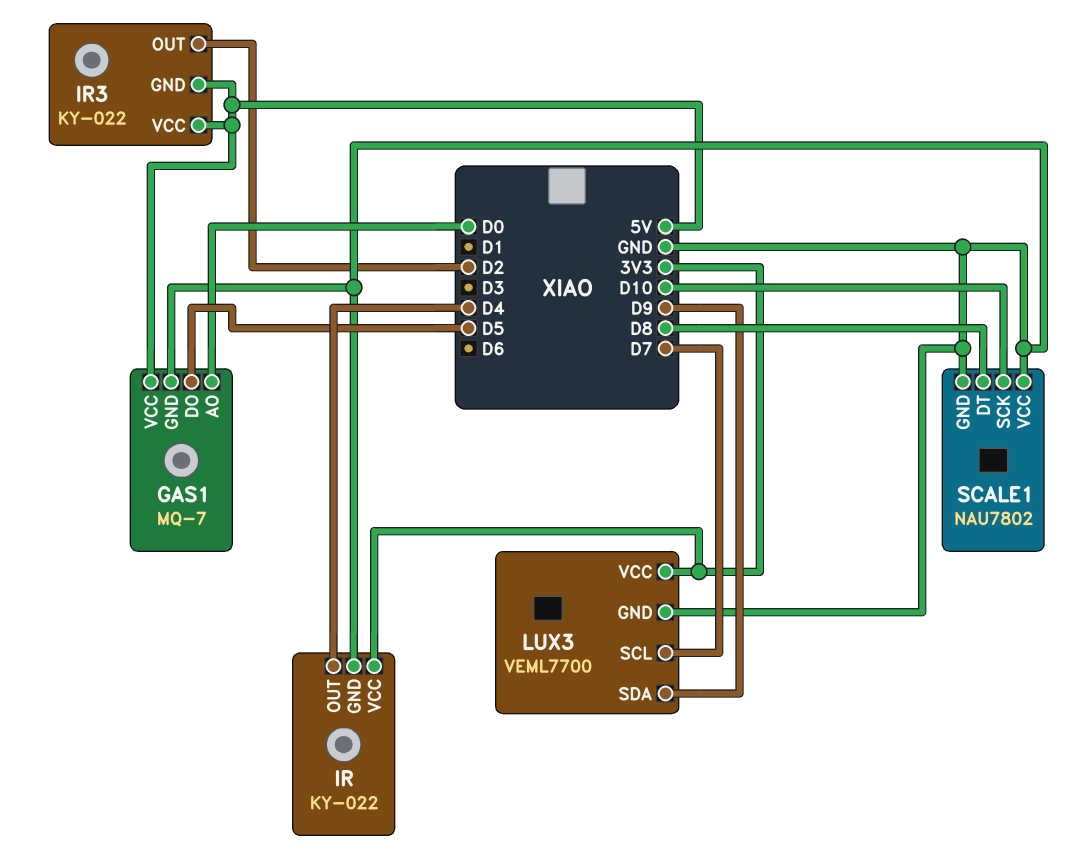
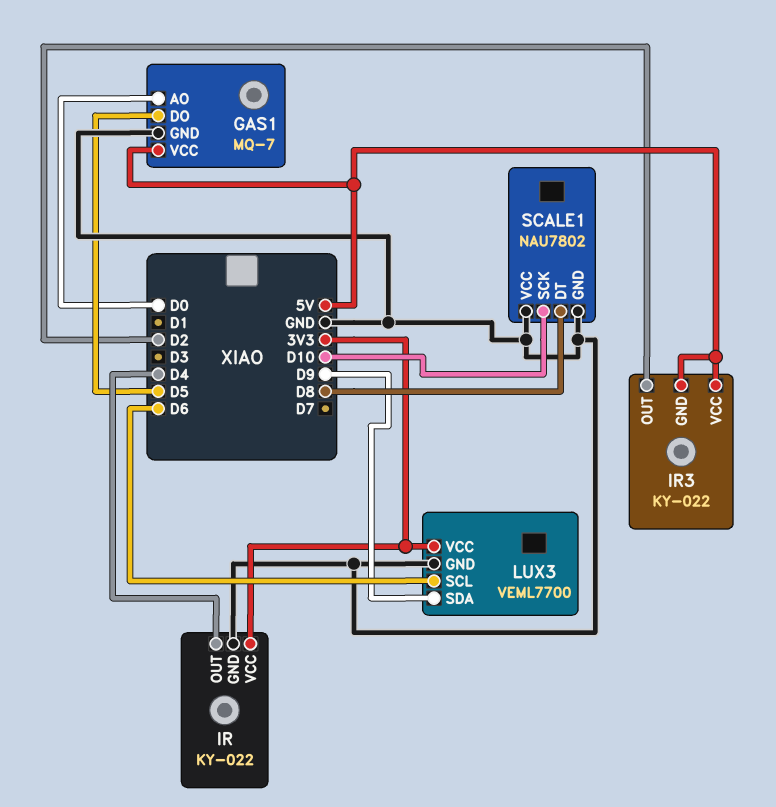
LUX3 pin SCL: D7 -> D6

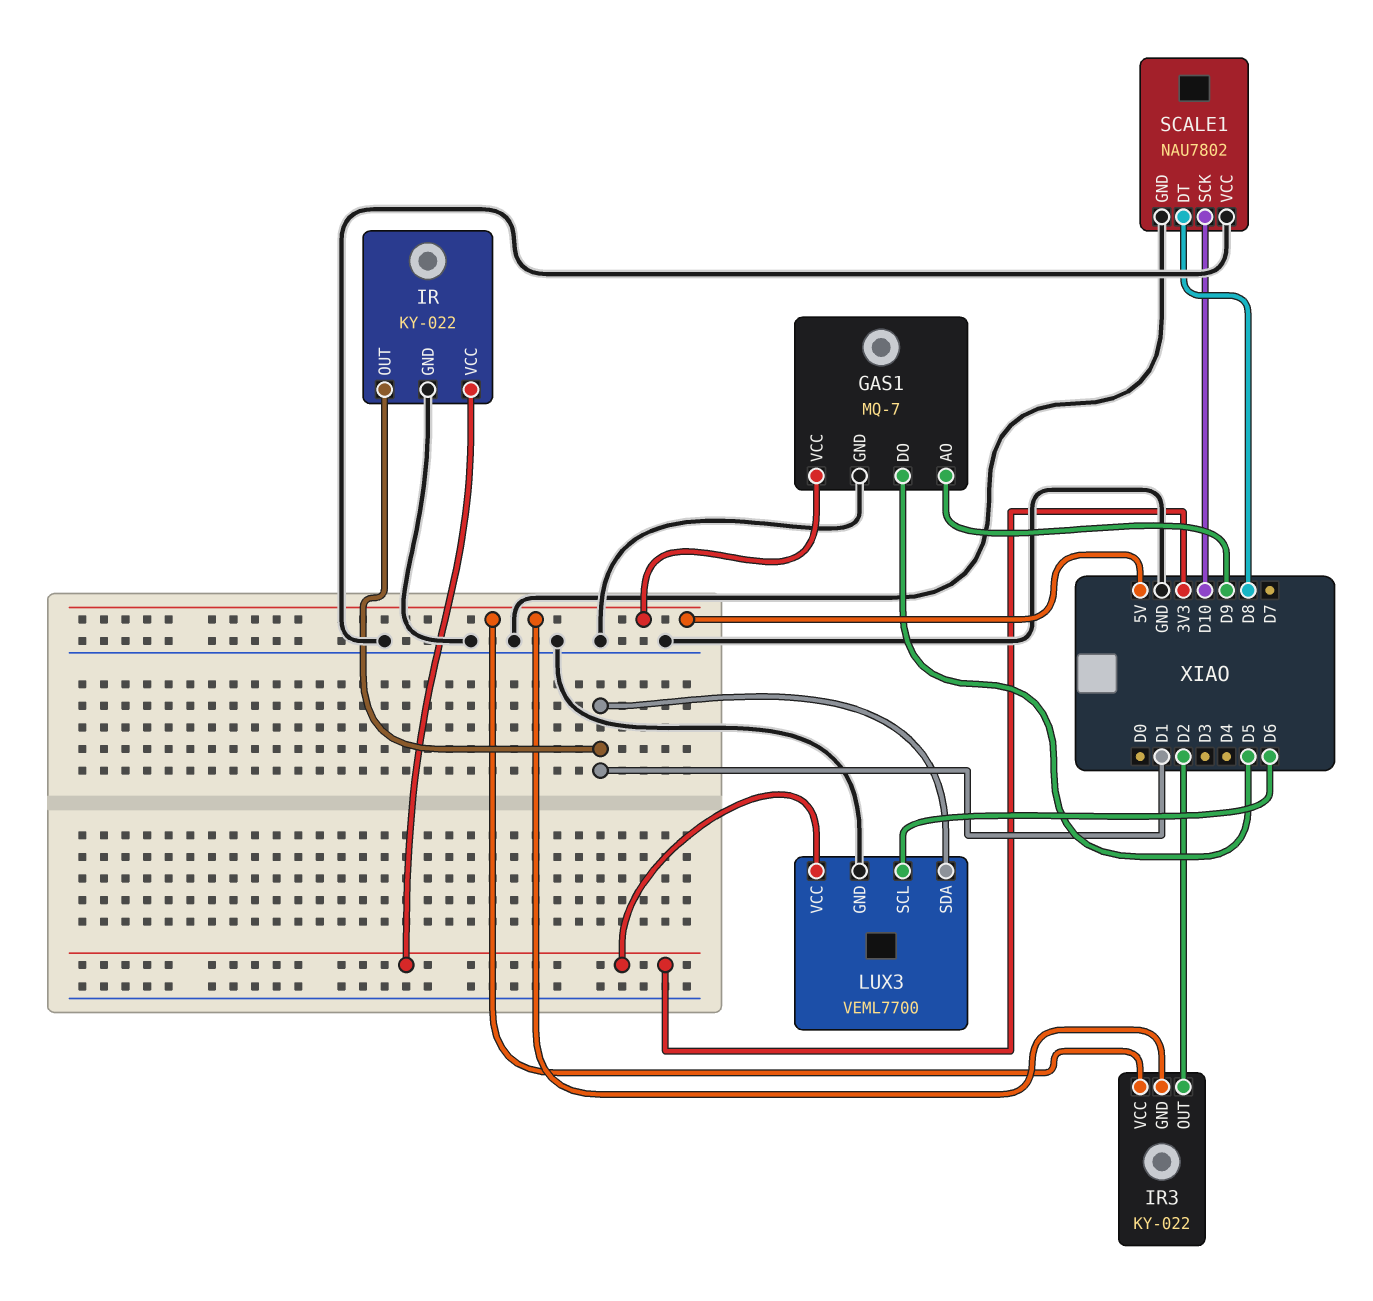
GAS1 pin AO: D0 -> D9
IR pin OUT: D4 -> D1
LUX3 pin SDA: D9 -> D1

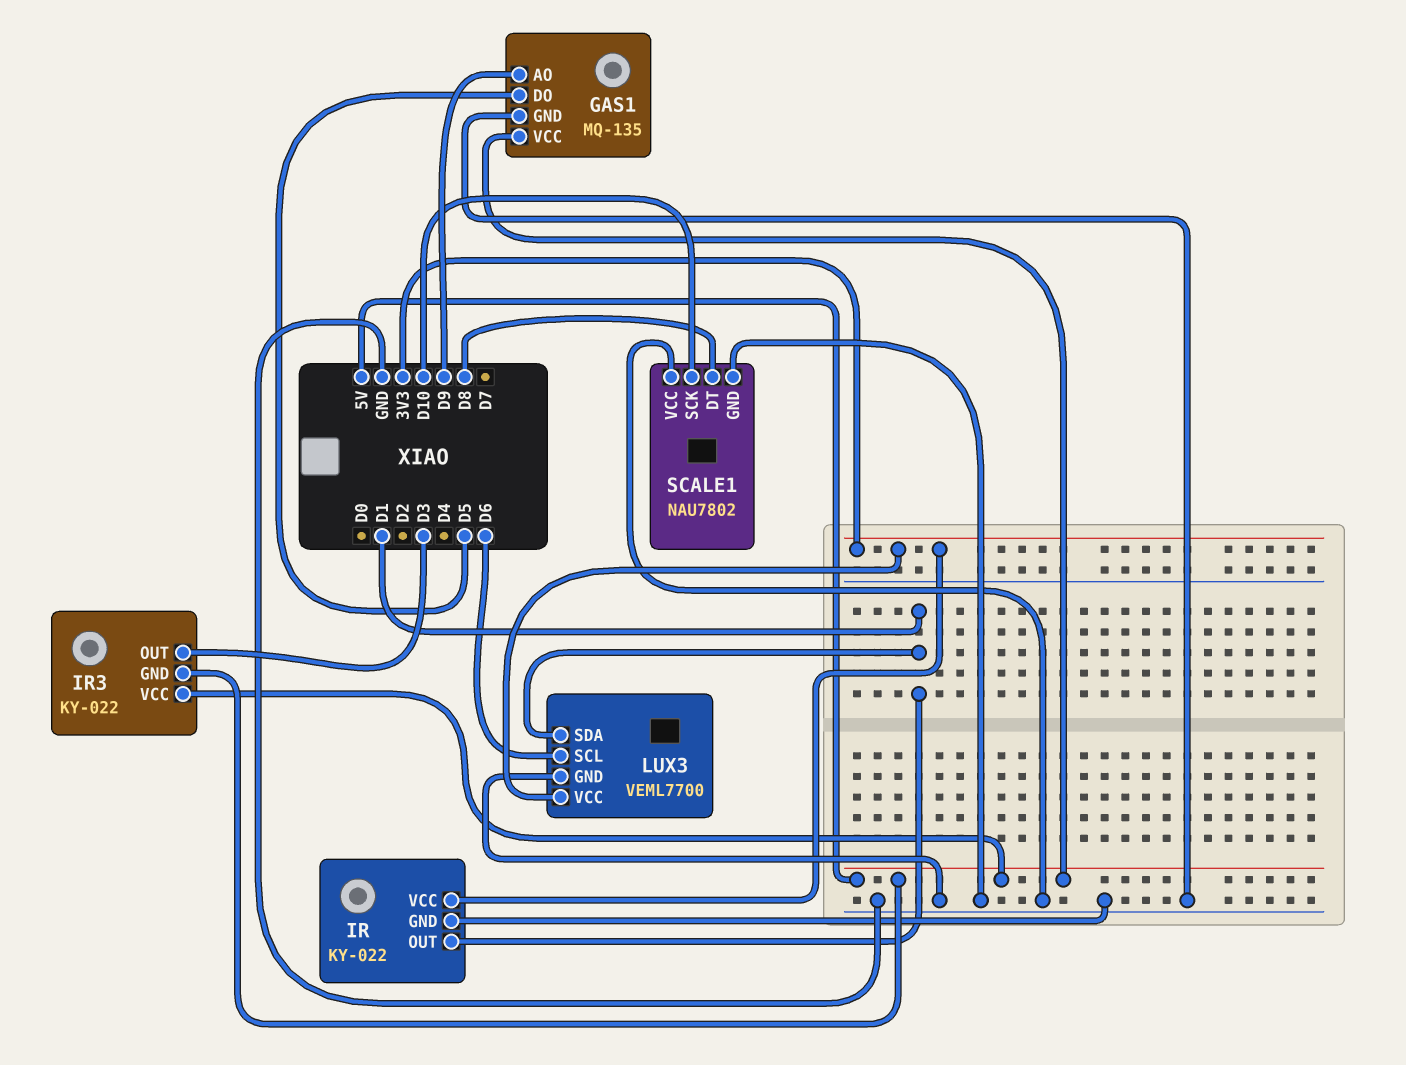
GAS1: MQ-7 -> MQ-135
IR3 pin OUT: D2 -> D3

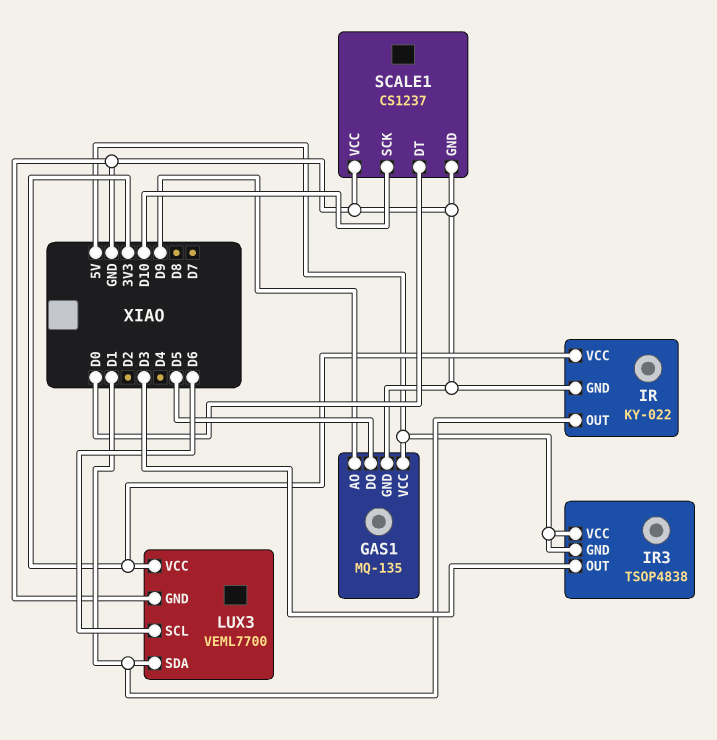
IR3: KY-022 -> TSOP4838
SCALE1: NAU7802 -> CS1237
SCALE1 pin DT: D8 -> D0

